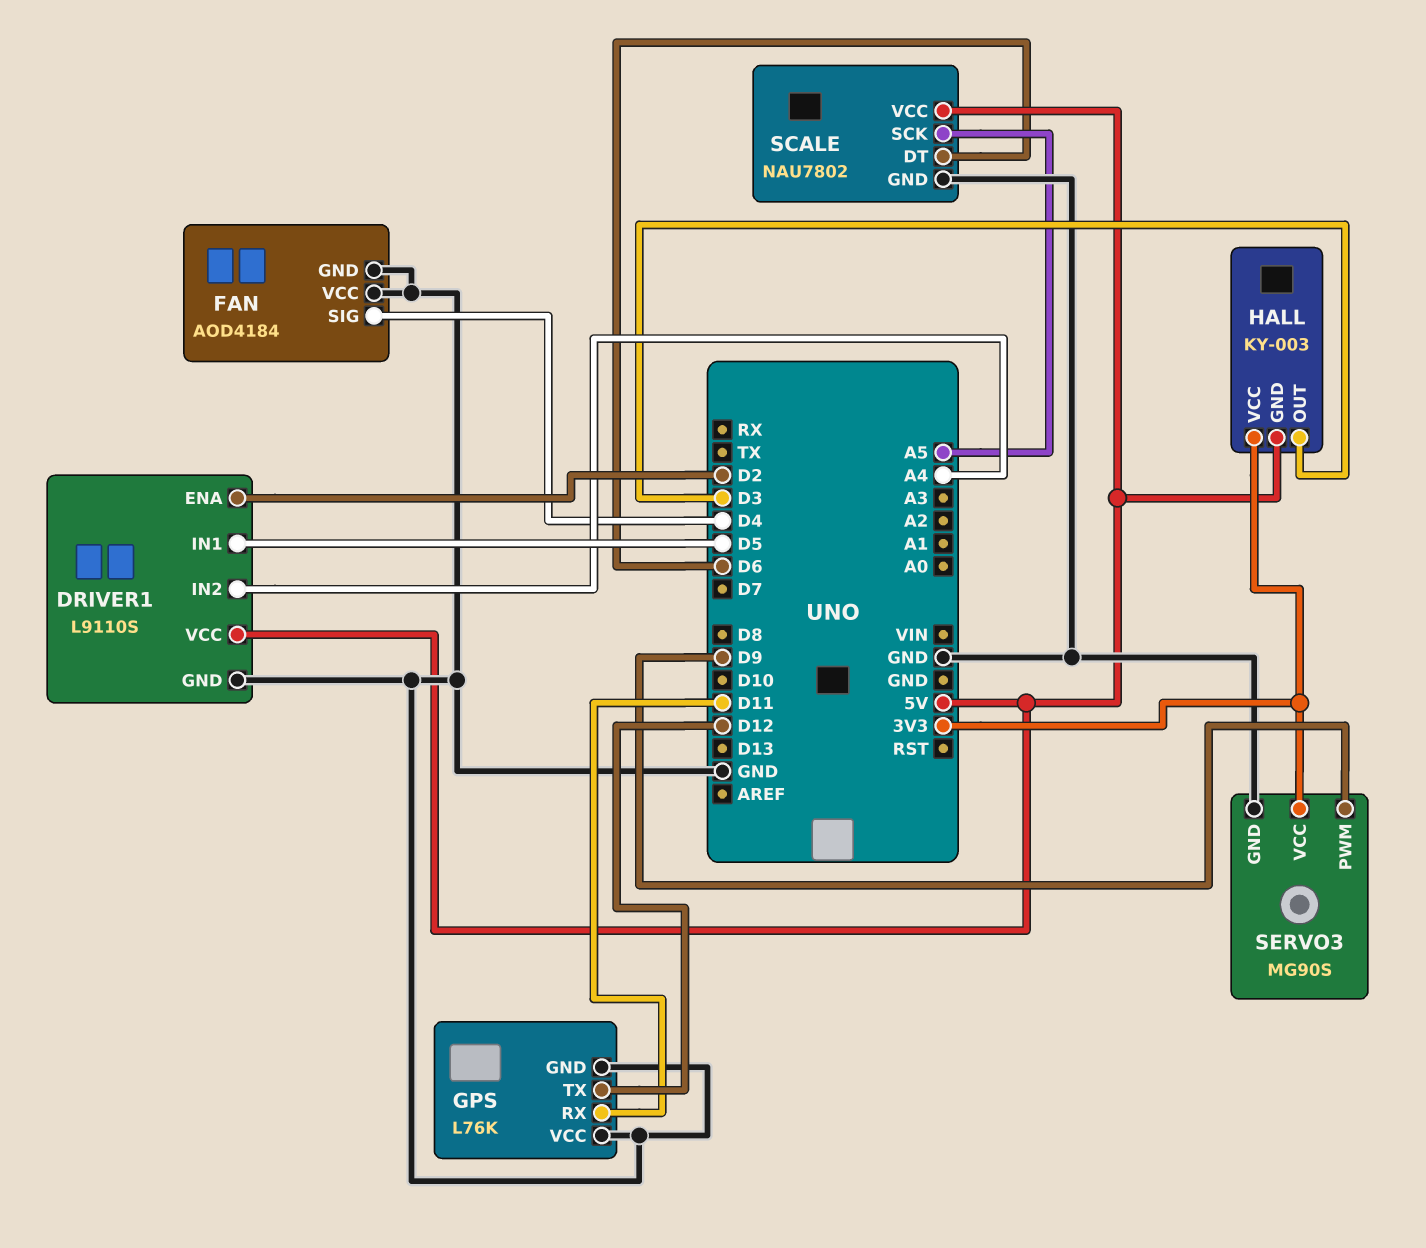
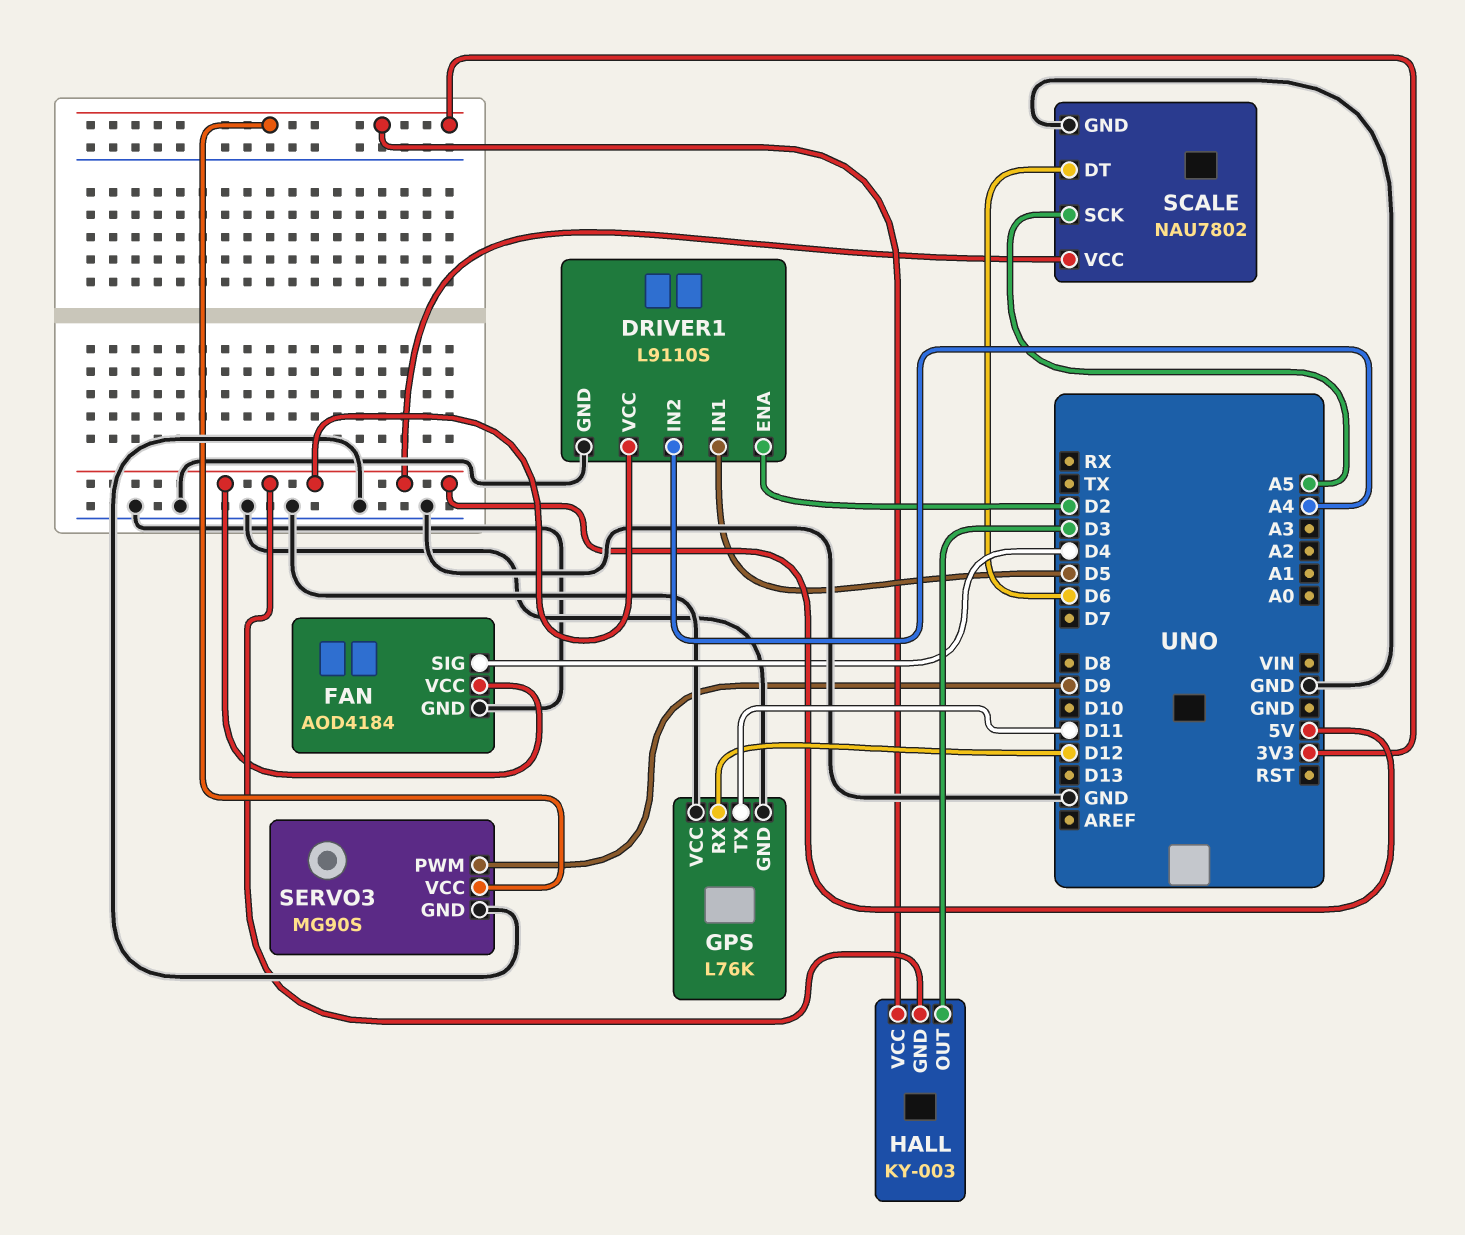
FAN pin VCC: GND -> 5V
GPS pin RX: D11 -> D12
GPS pin TX: D12 -> D11

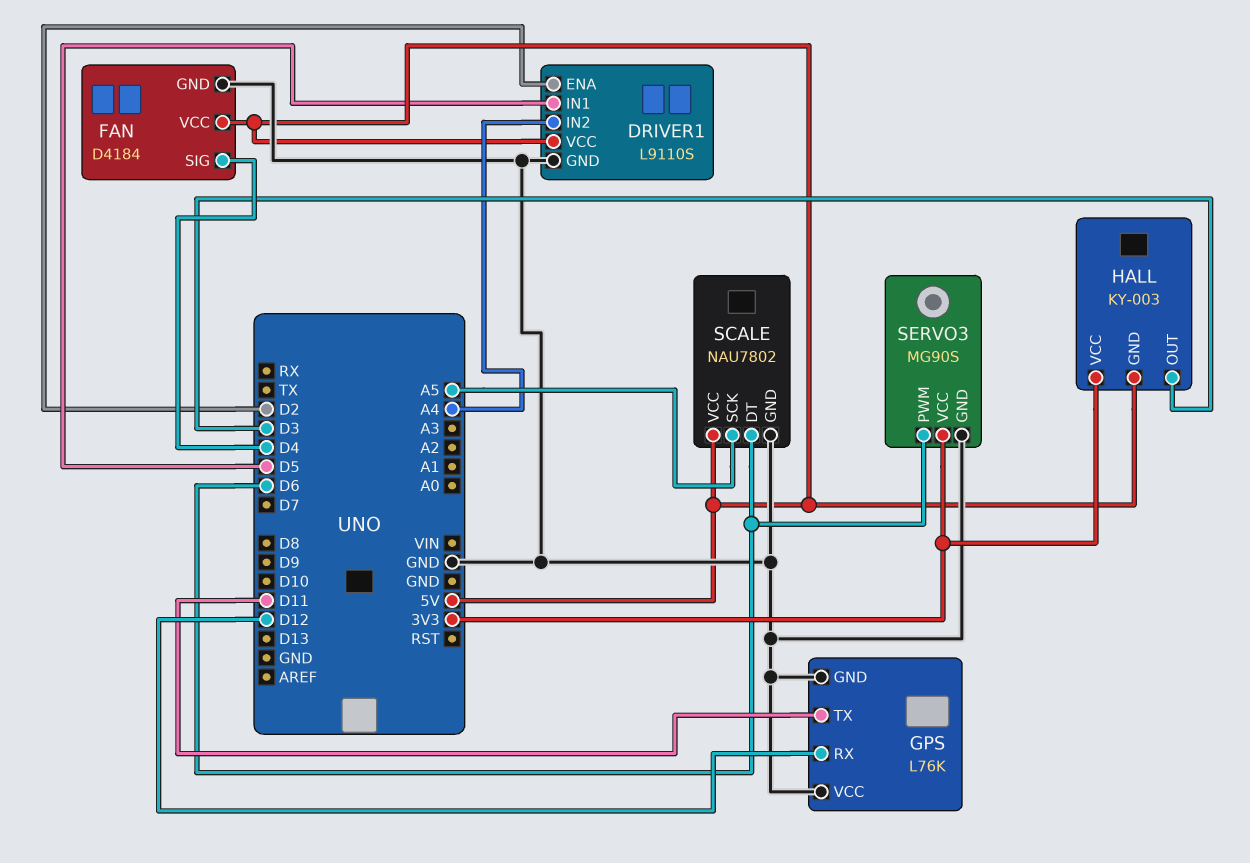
FAN: AOD4184 -> D4184
SERVO3 pin PWM: D9 -> D6

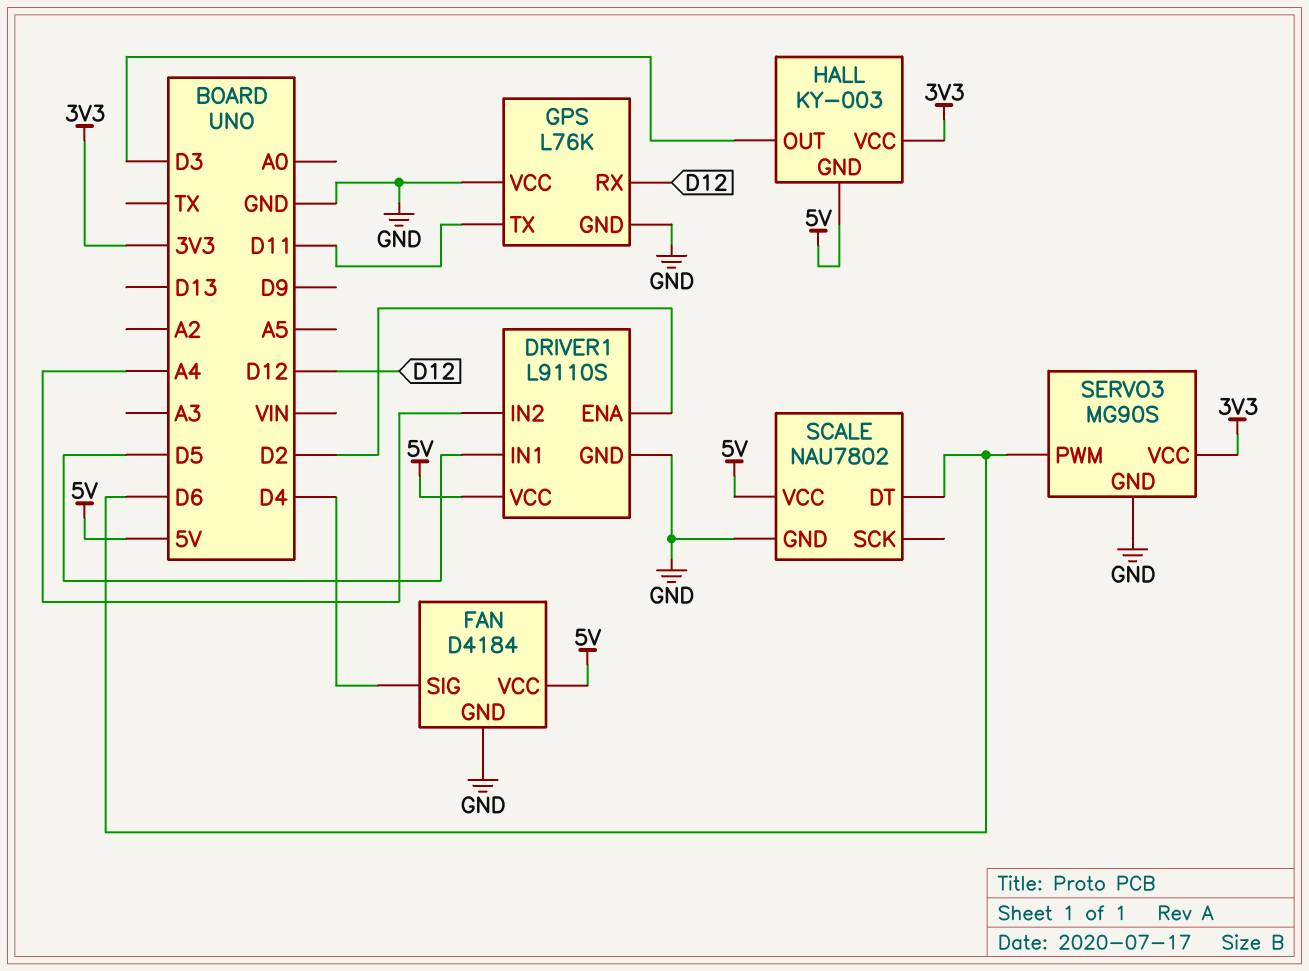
SCALE pin SCK: A5 -> none

